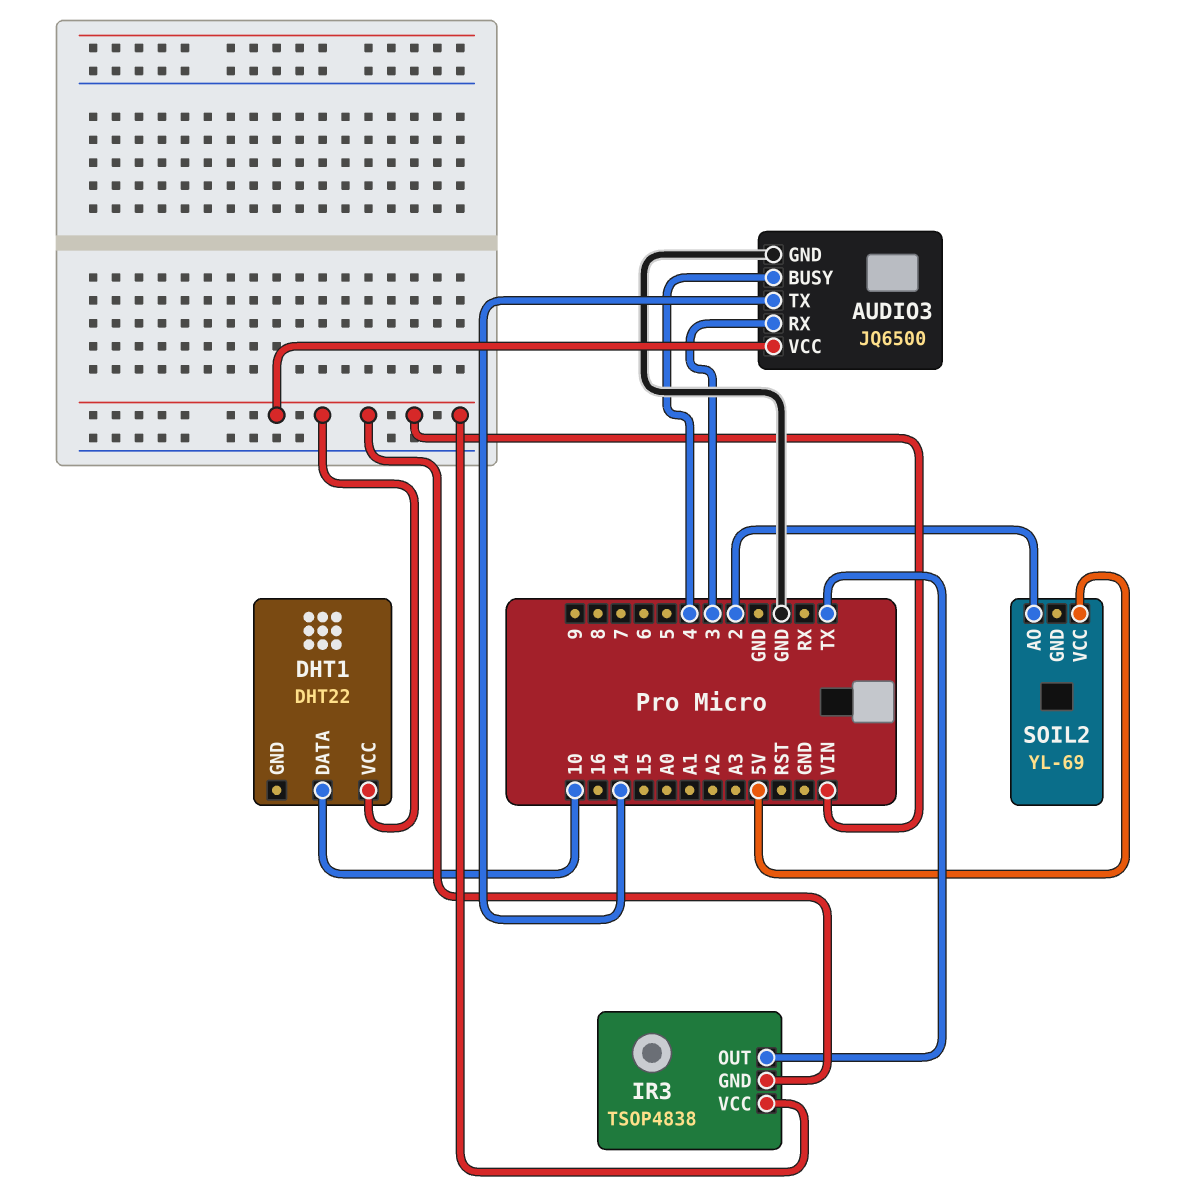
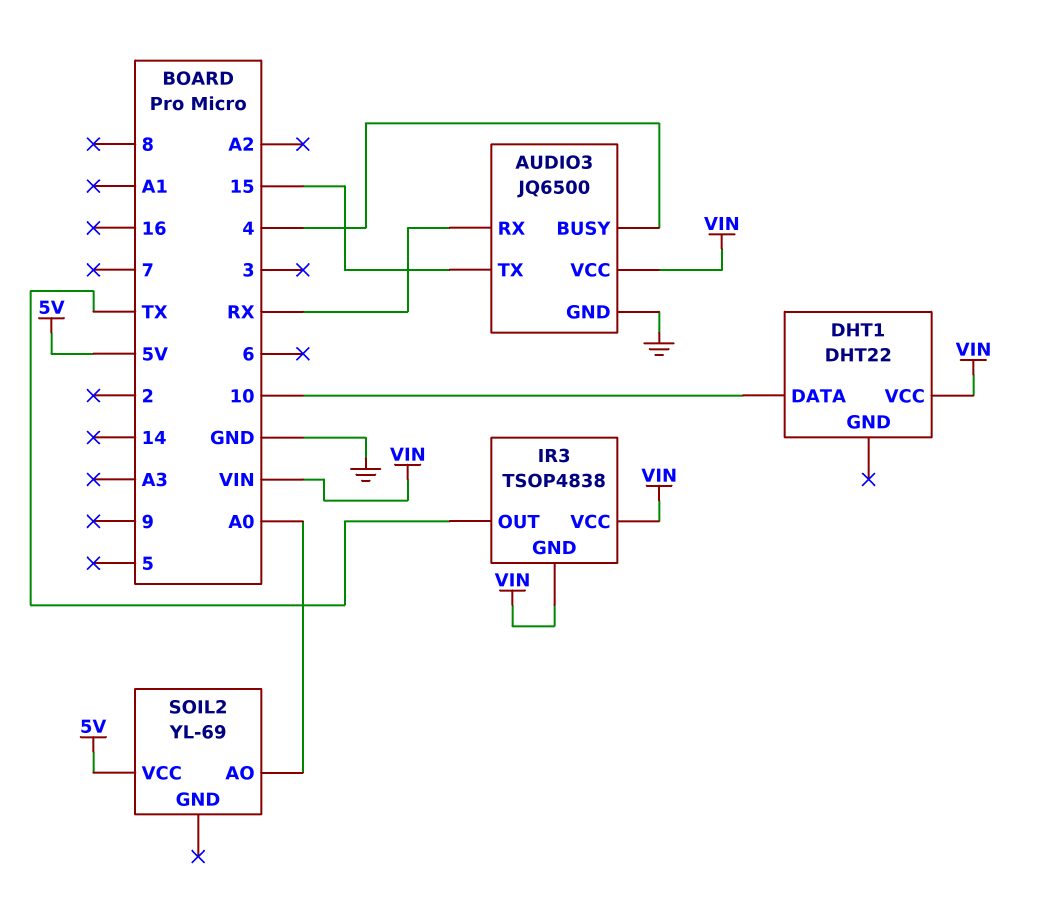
AUDIO3 pin RX: 3 -> RX
AUDIO3 pin TX: 14 -> 15
SOIL2 pin AO: 2 -> A0

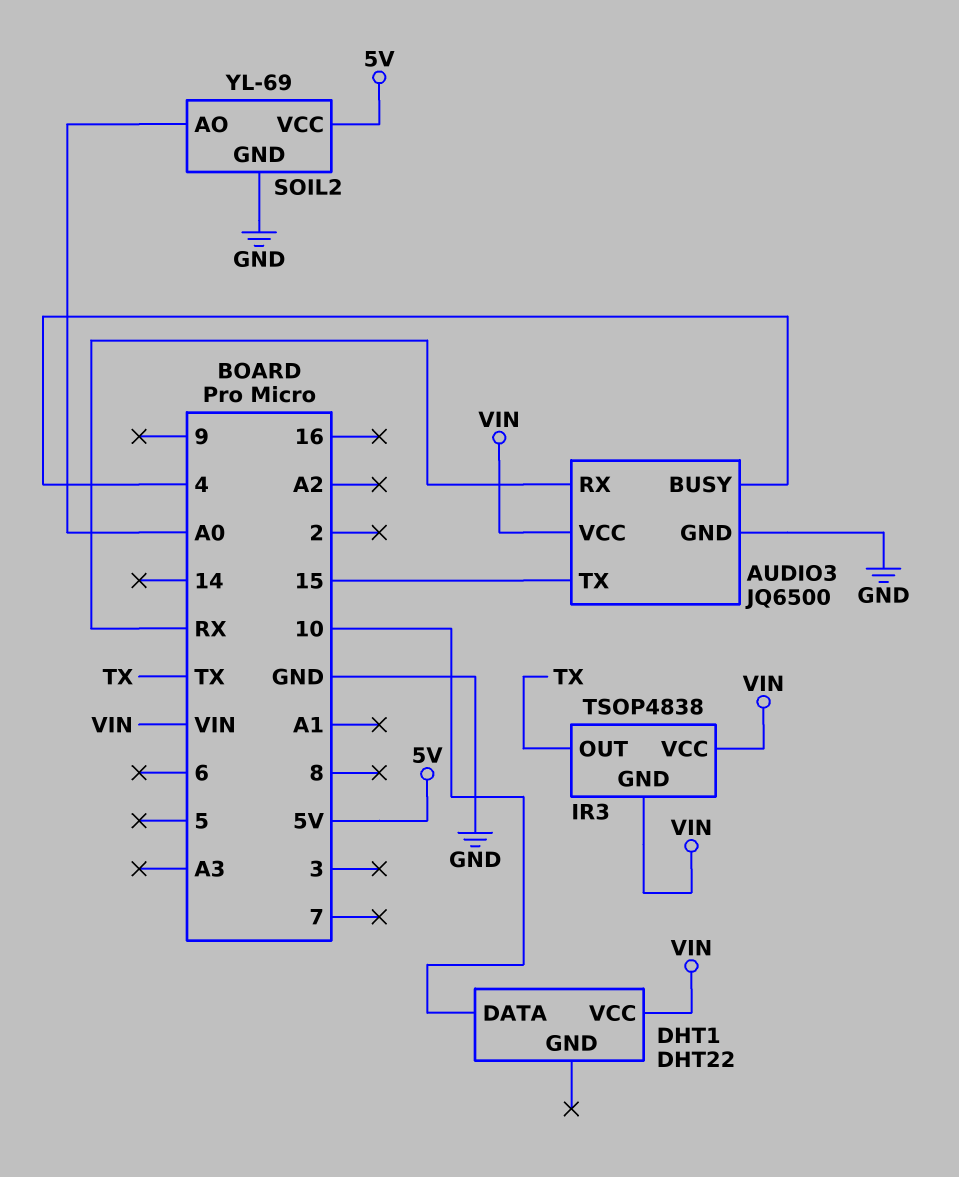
SOIL2 pin GND: none -> GND

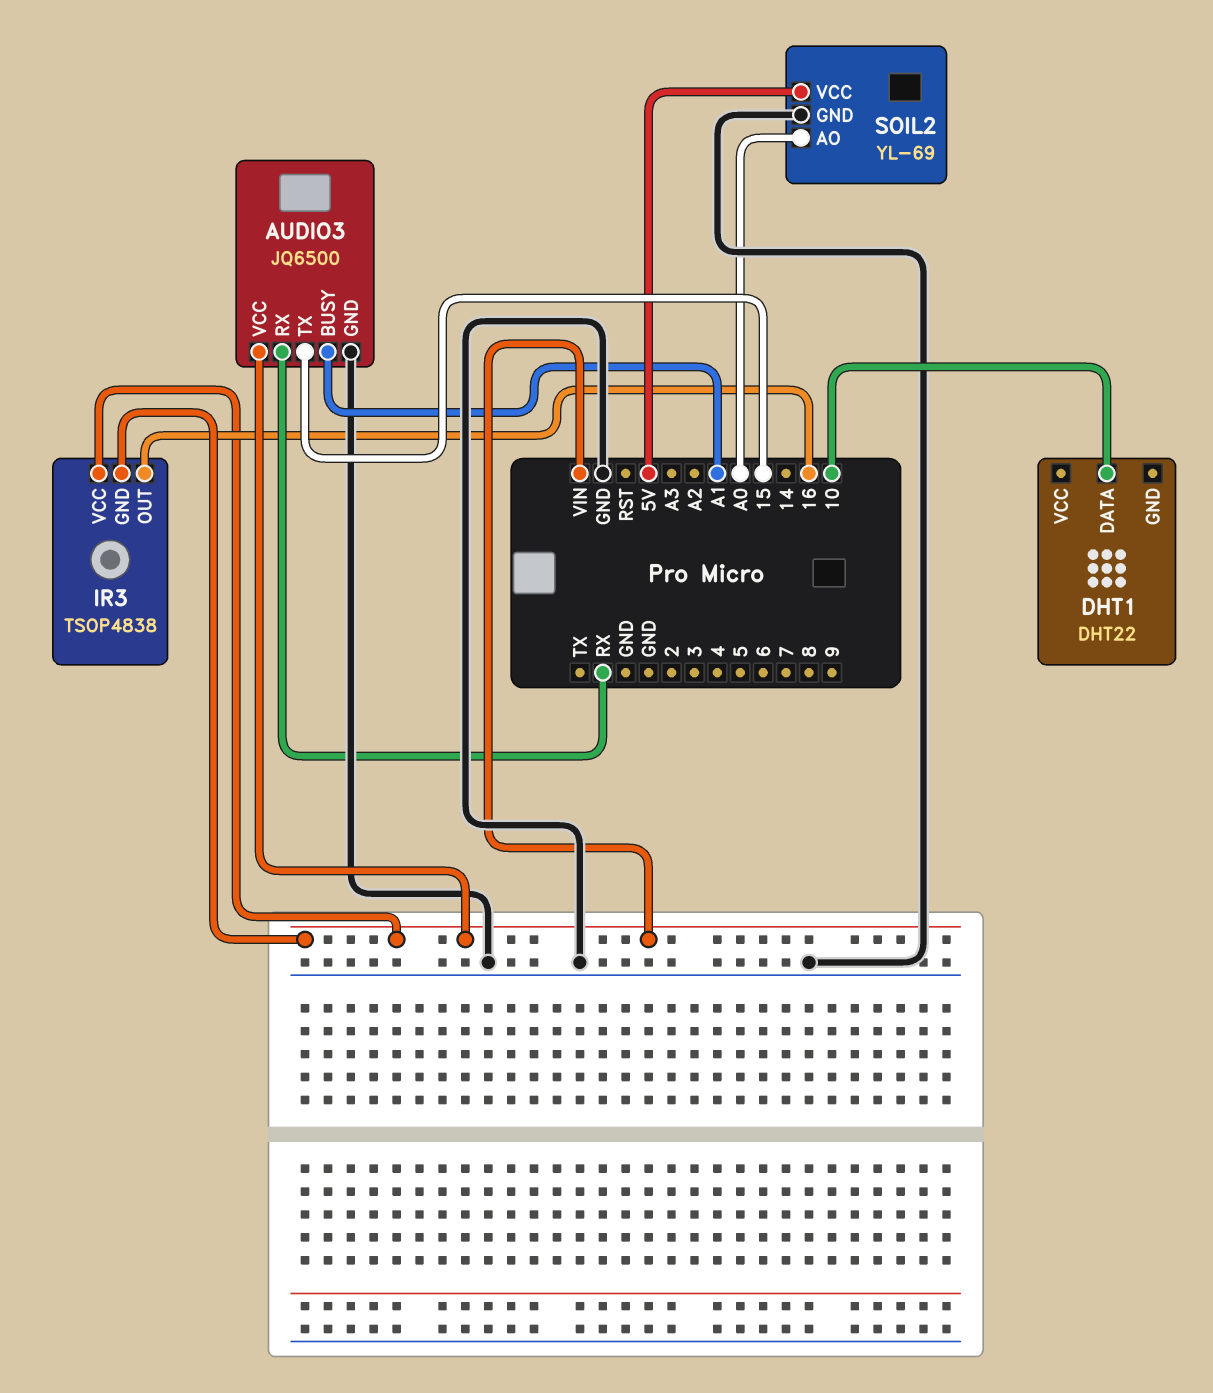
AUDIO3 pin BUSY: 4 -> A1
DHT1 pin VCC: VIN -> none
IR3 pin OUT: TX -> 16

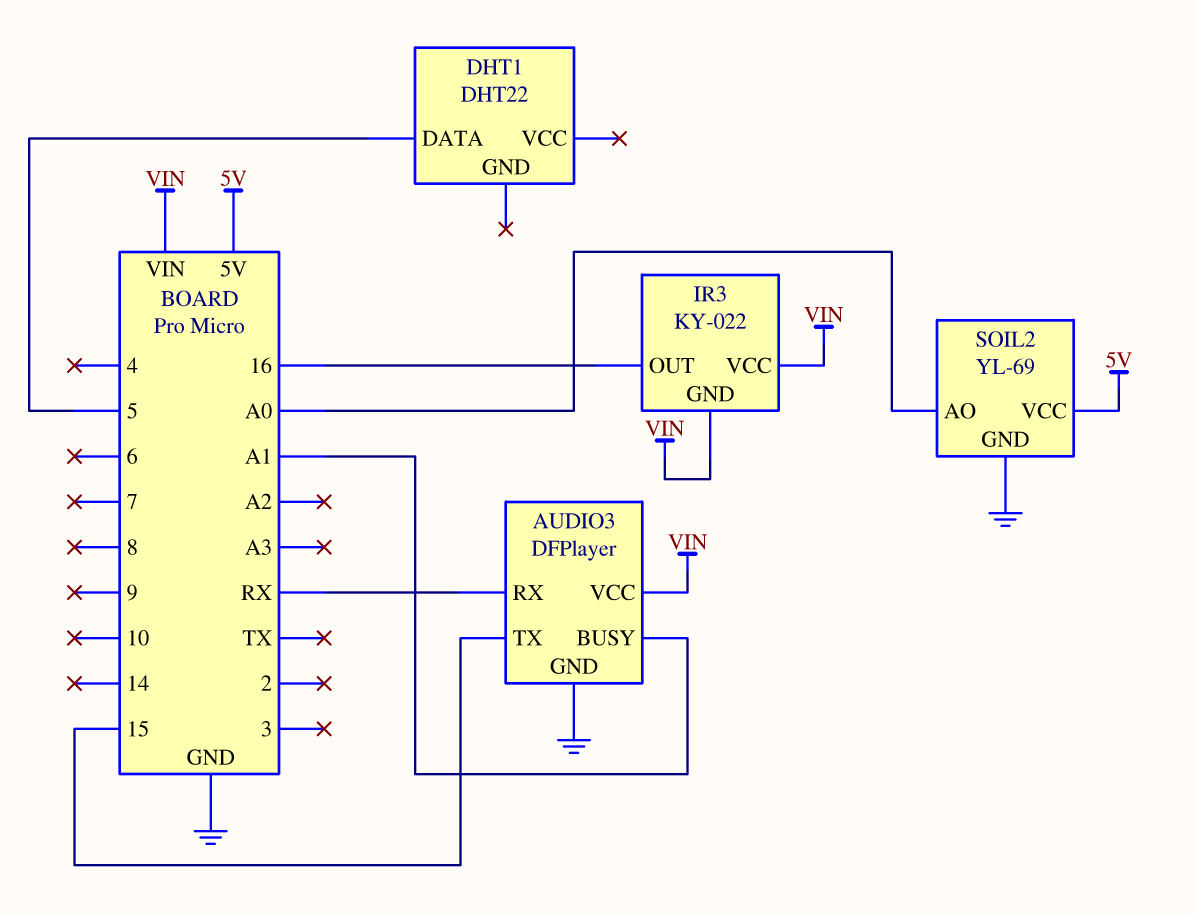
AUDIO3: JQ6500 -> DFPlayer
DHT1 pin DATA: 10 -> 5
IR3: TSOP4838 -> KY-022

